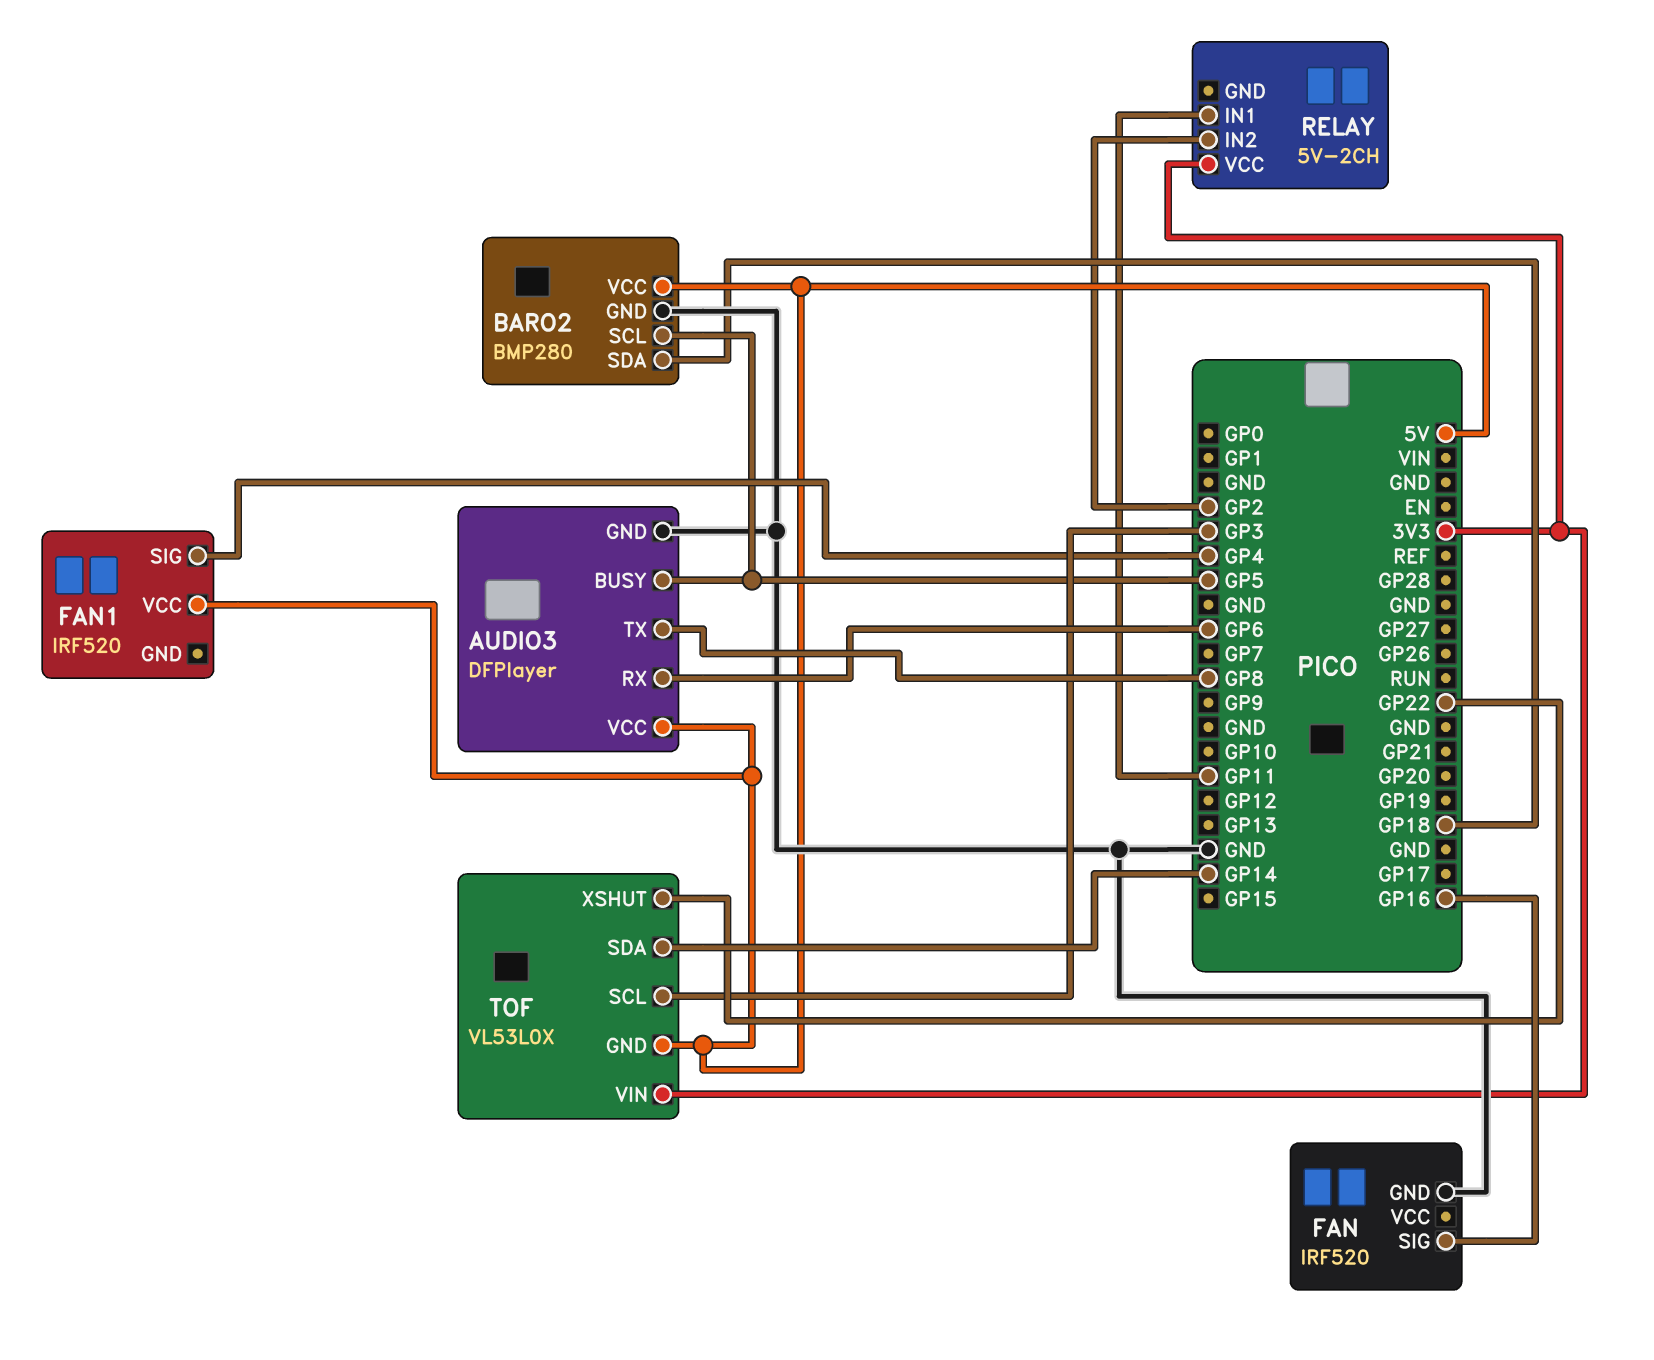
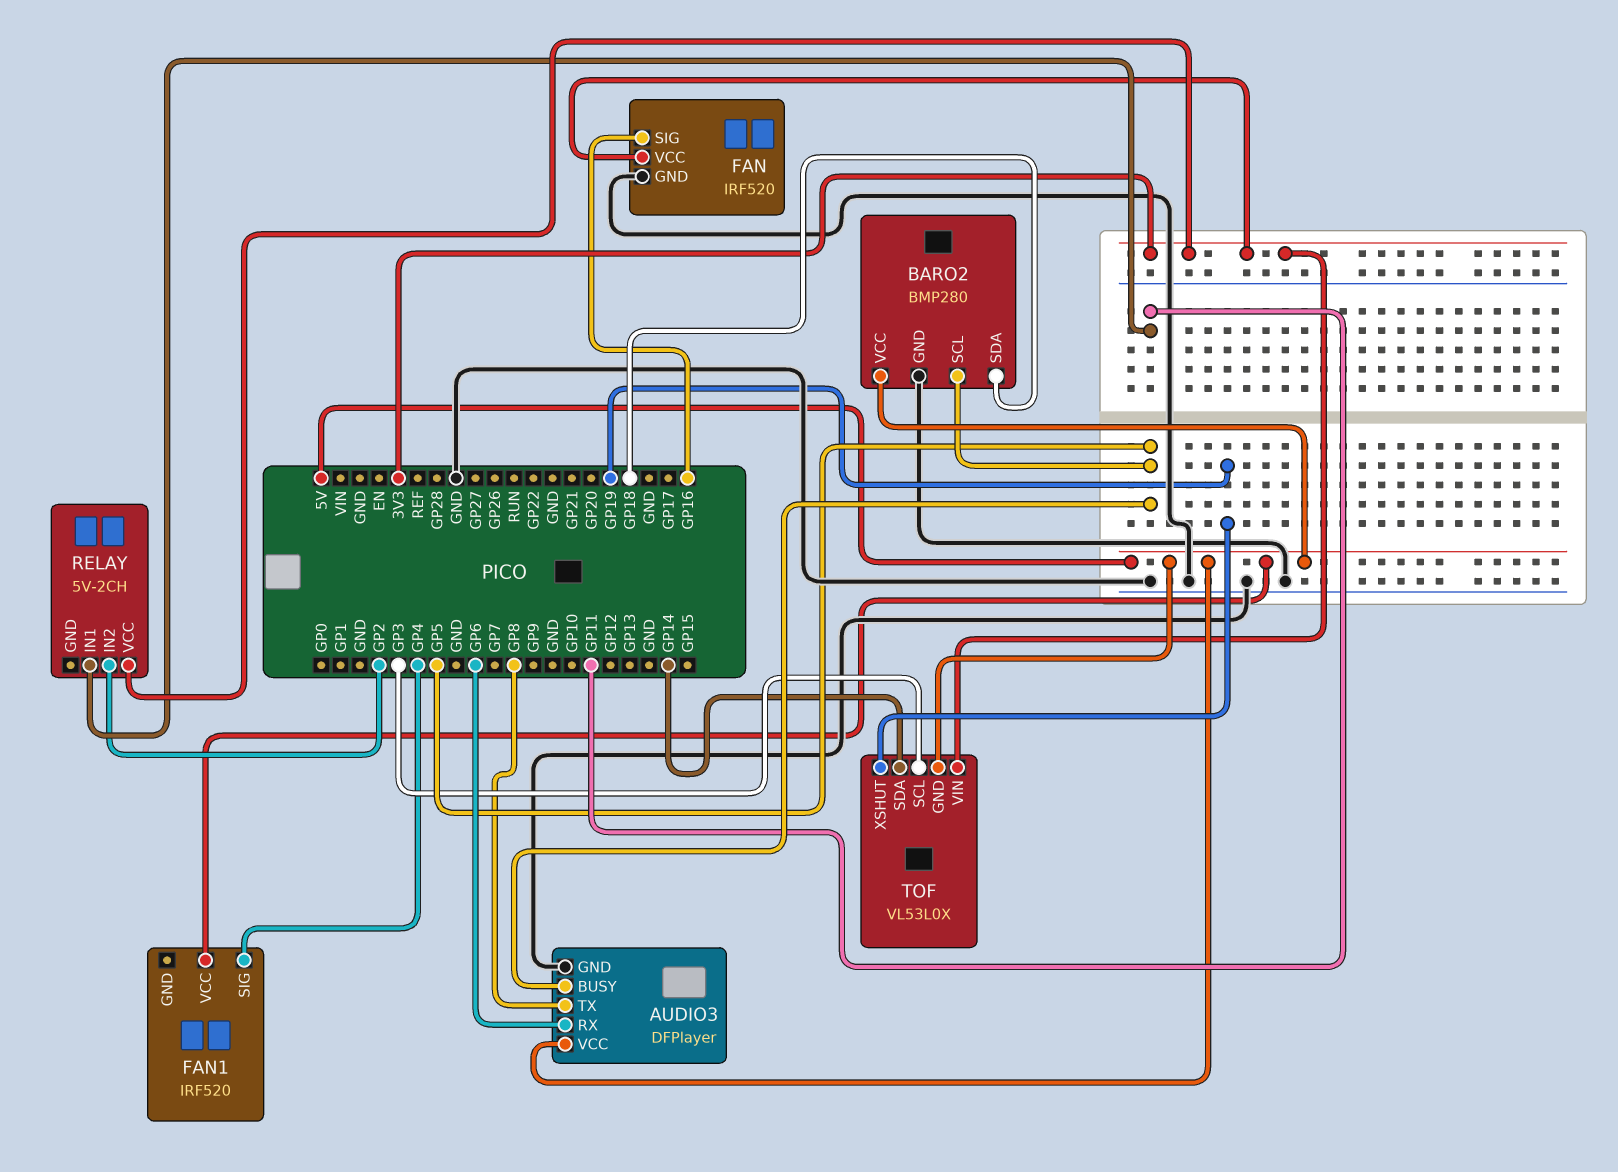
FAN pin VCC: none -> 3V3
TOF pin XSHUT: GP22 -> GP19

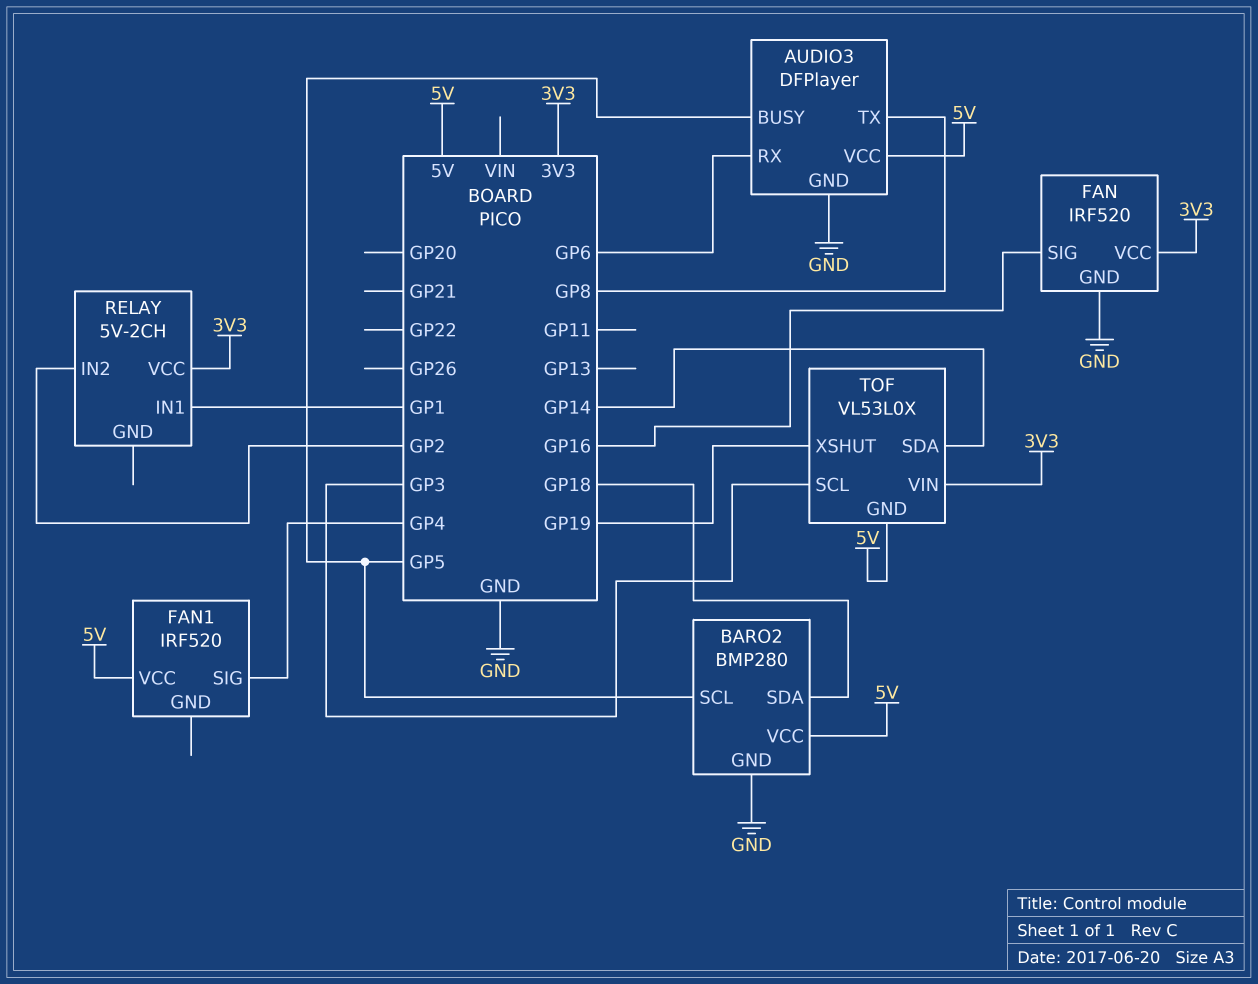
RELAY pin IN1: GP11 -> GP1

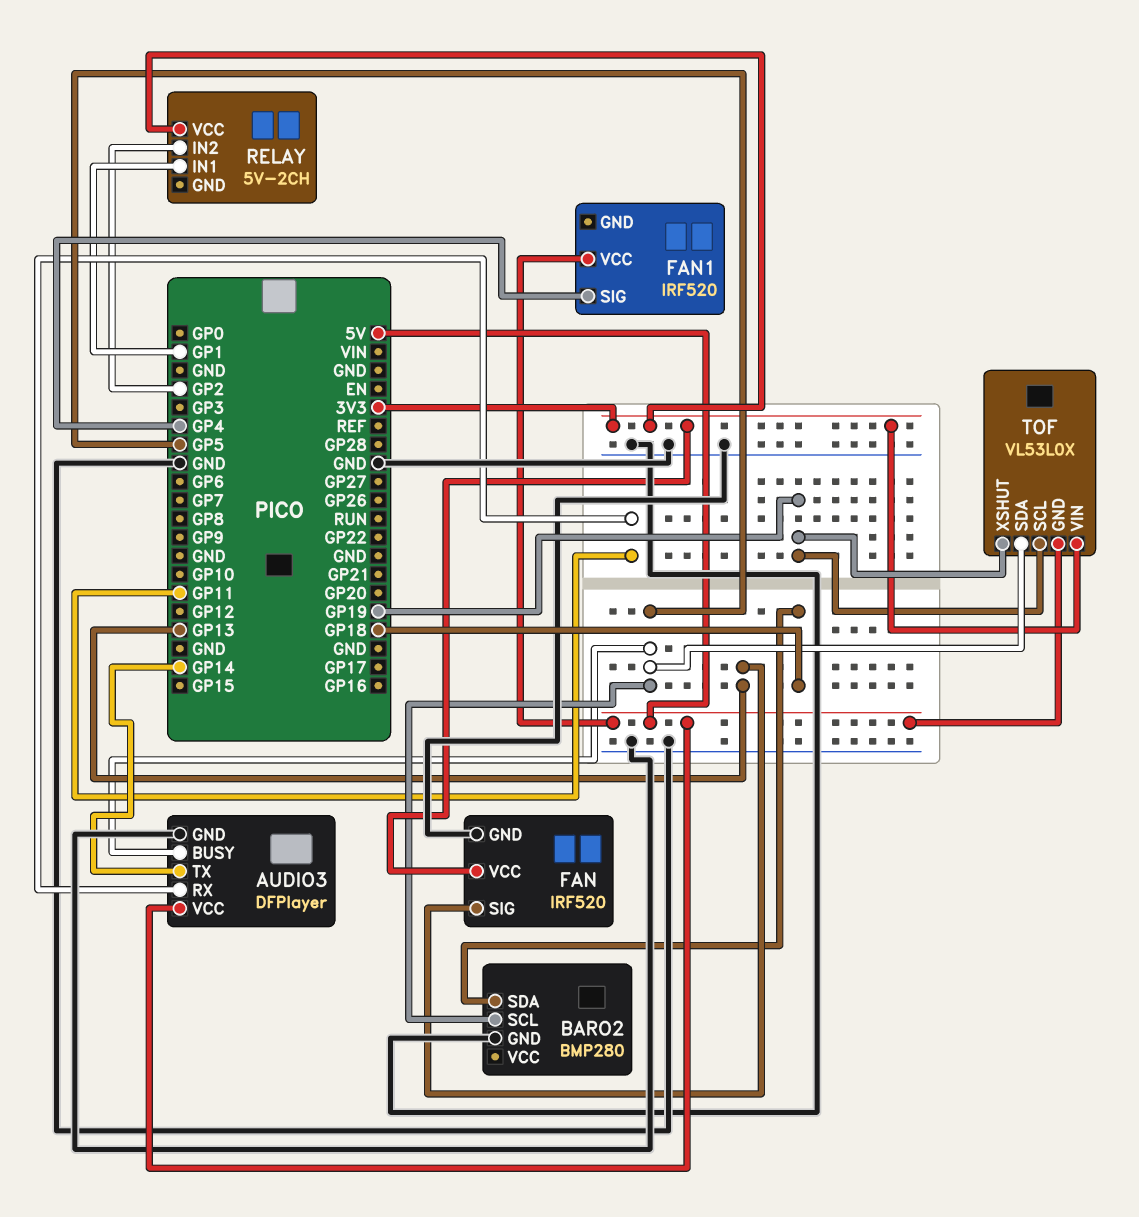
AUDIO3 pin RX: GP6 -> GP11
AUDIO3 pin TX: GP8 -> GP14
BARO2 pin VCC: 5V -> none
FAN pin SIG: GP16 -> GP13
TOF pin SCL: GP3 -> GP19
TOF pin SDA: GP14 -> GP5

